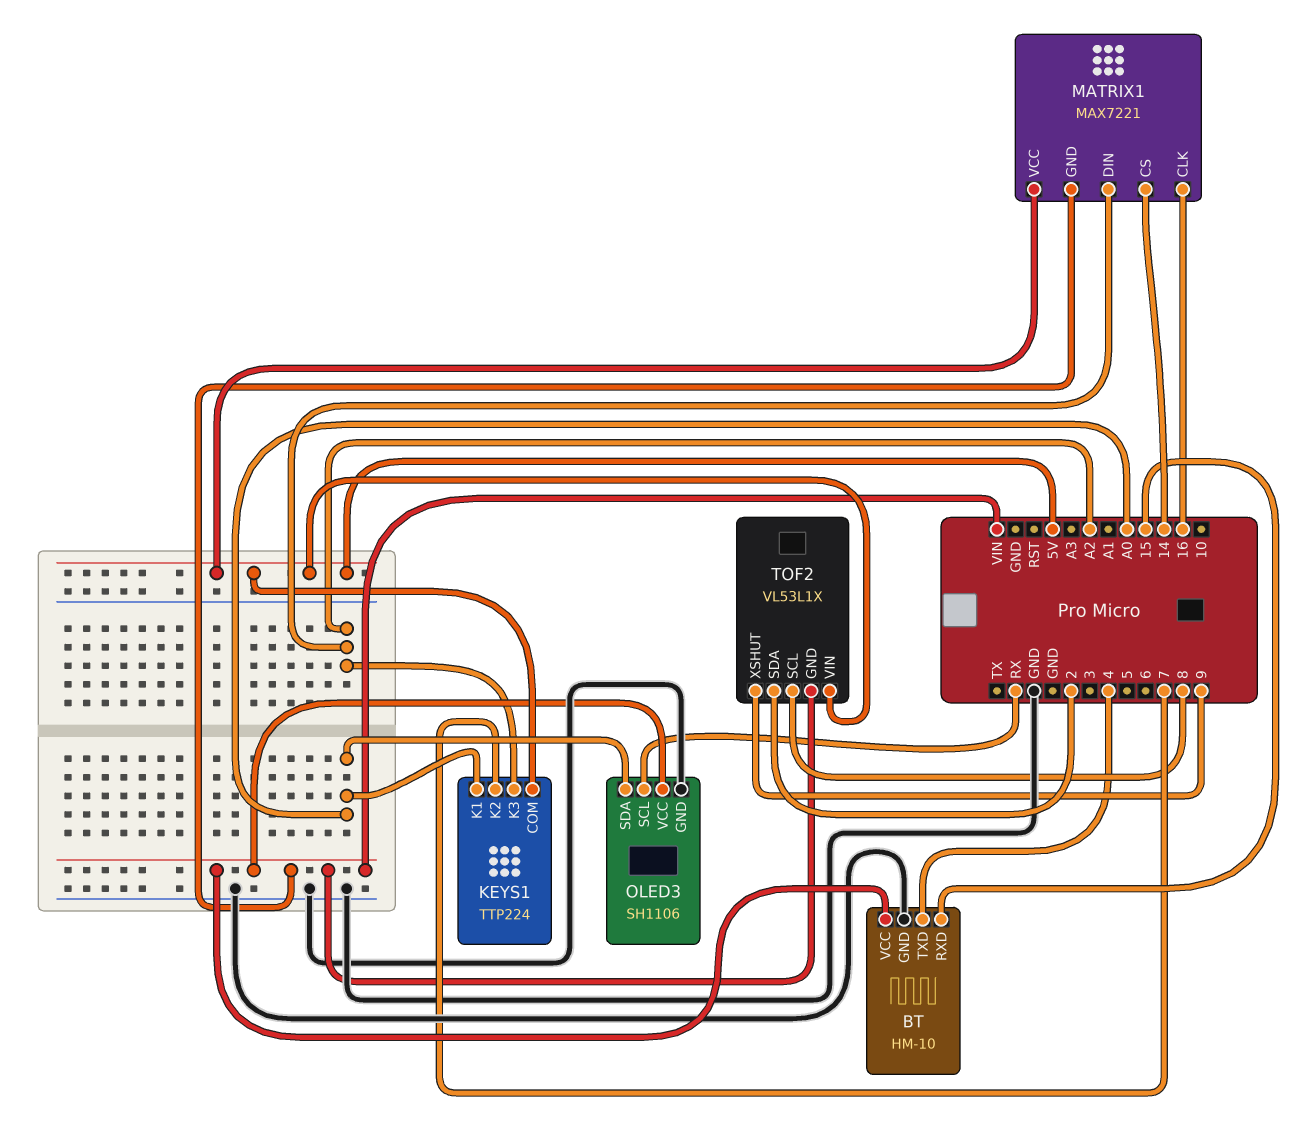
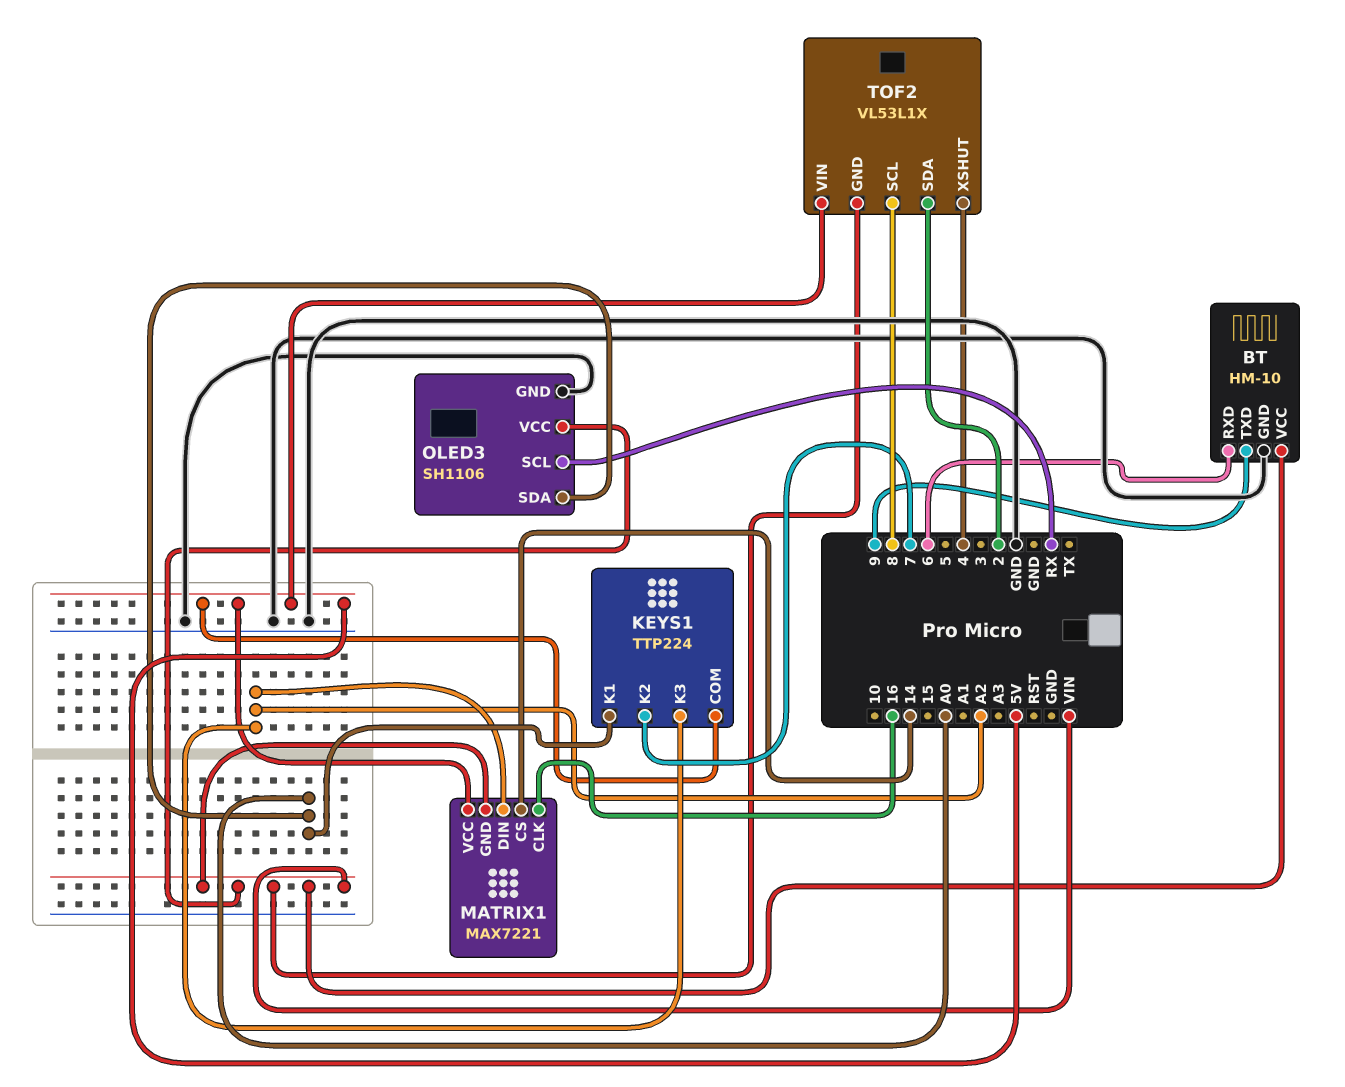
BT pin RXD: 15 -> 6
BT pin TXD: 4 -> 9
TOF2 pin XSHUT: 9 -> 4

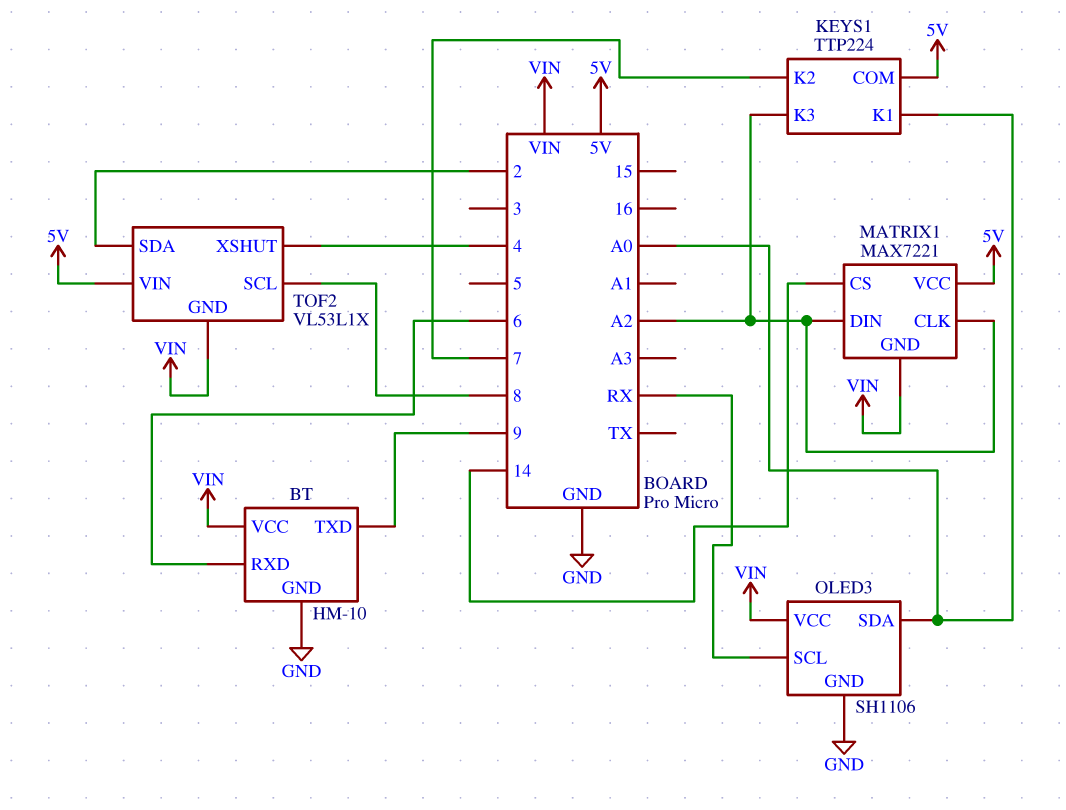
MATRIX1 pin CLK: 16 -> A2

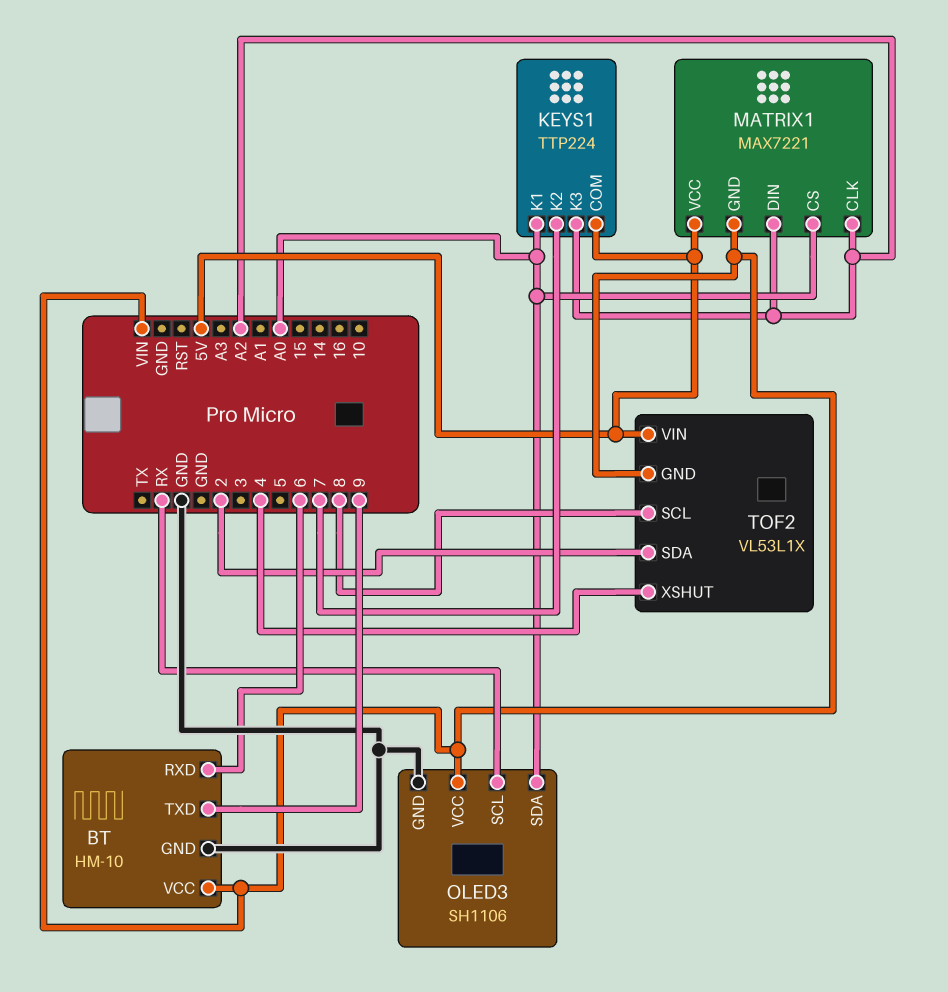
MATRIX1 pin CS: 14 -> A0

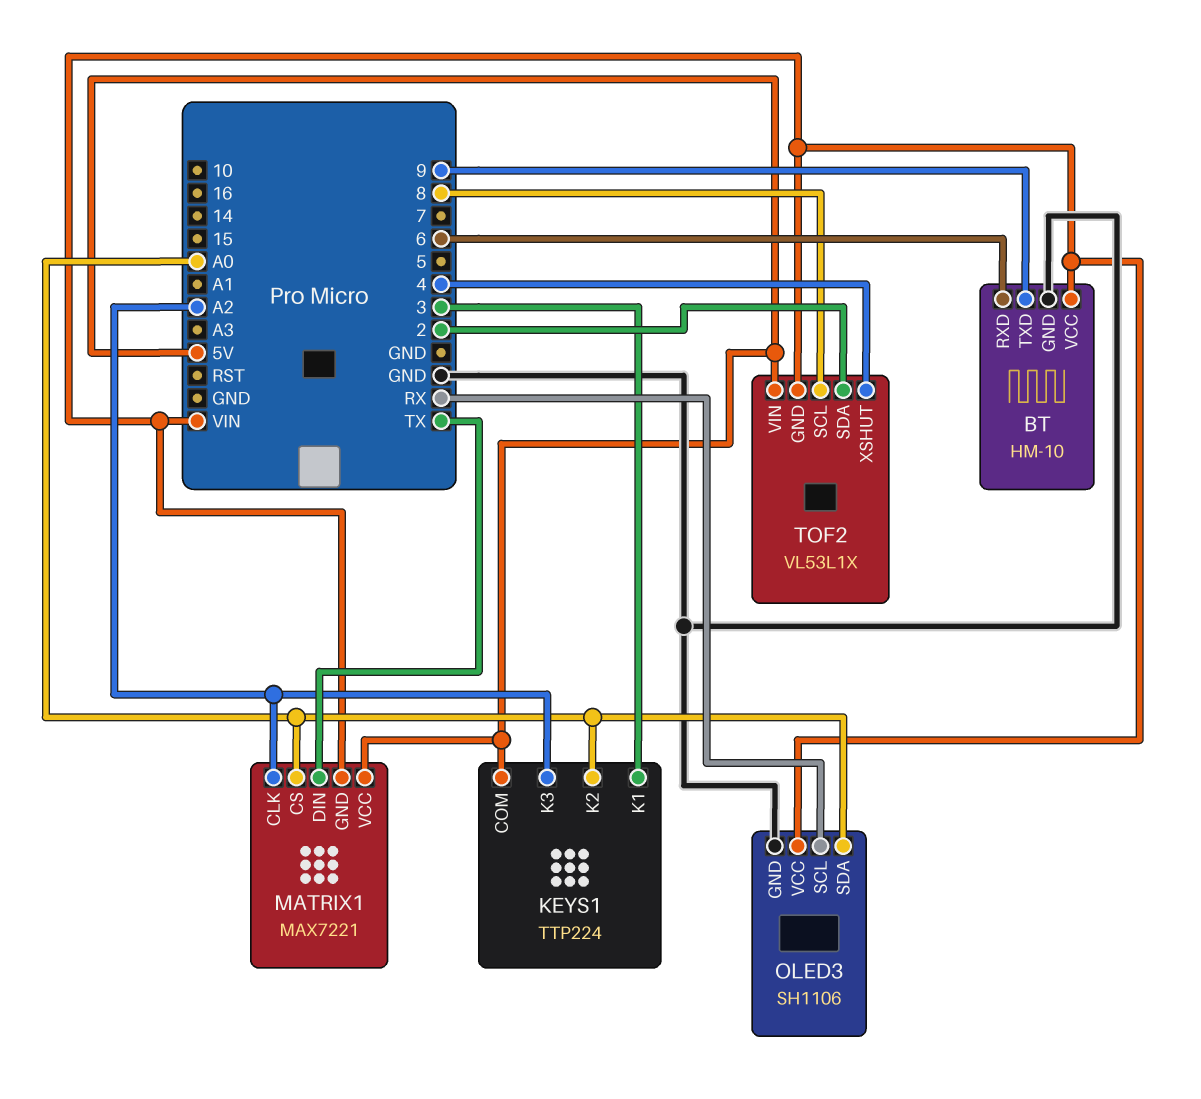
KEYS1 pin K1: A0 -> 3
KEYS1 pin K2: 7 -> A0
MATRIX1 pin DIN: A2 -> TX

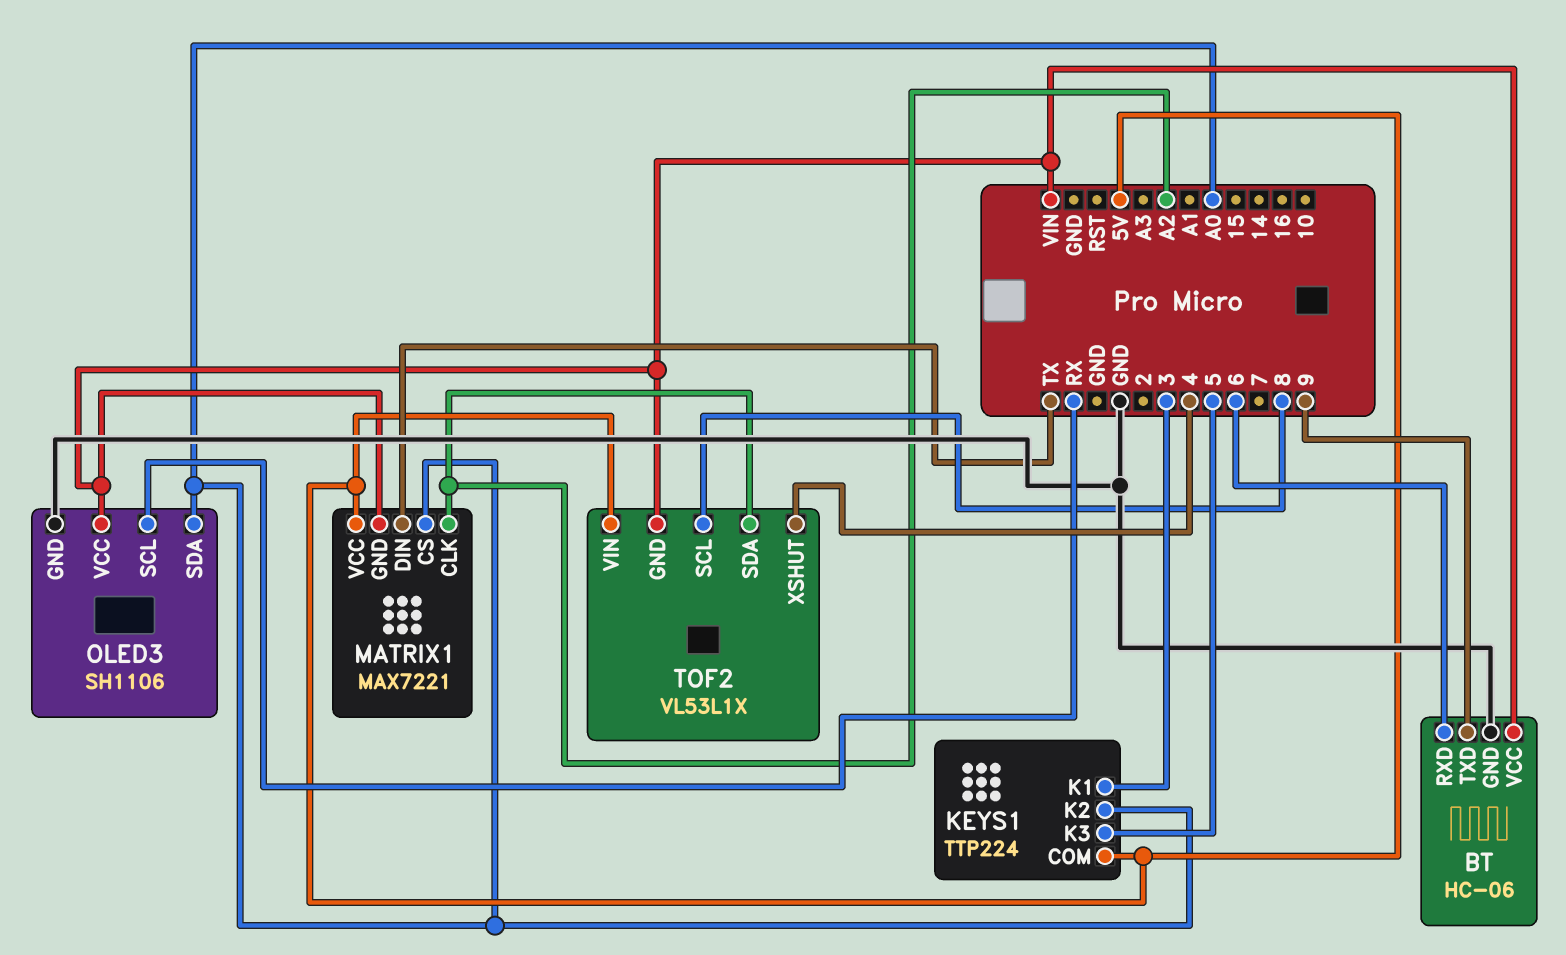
BT: HM-10 -> HC-06
KEYS1 pin K3: A2 -> 5
TOF2 pin SDA: 2 -> A2

